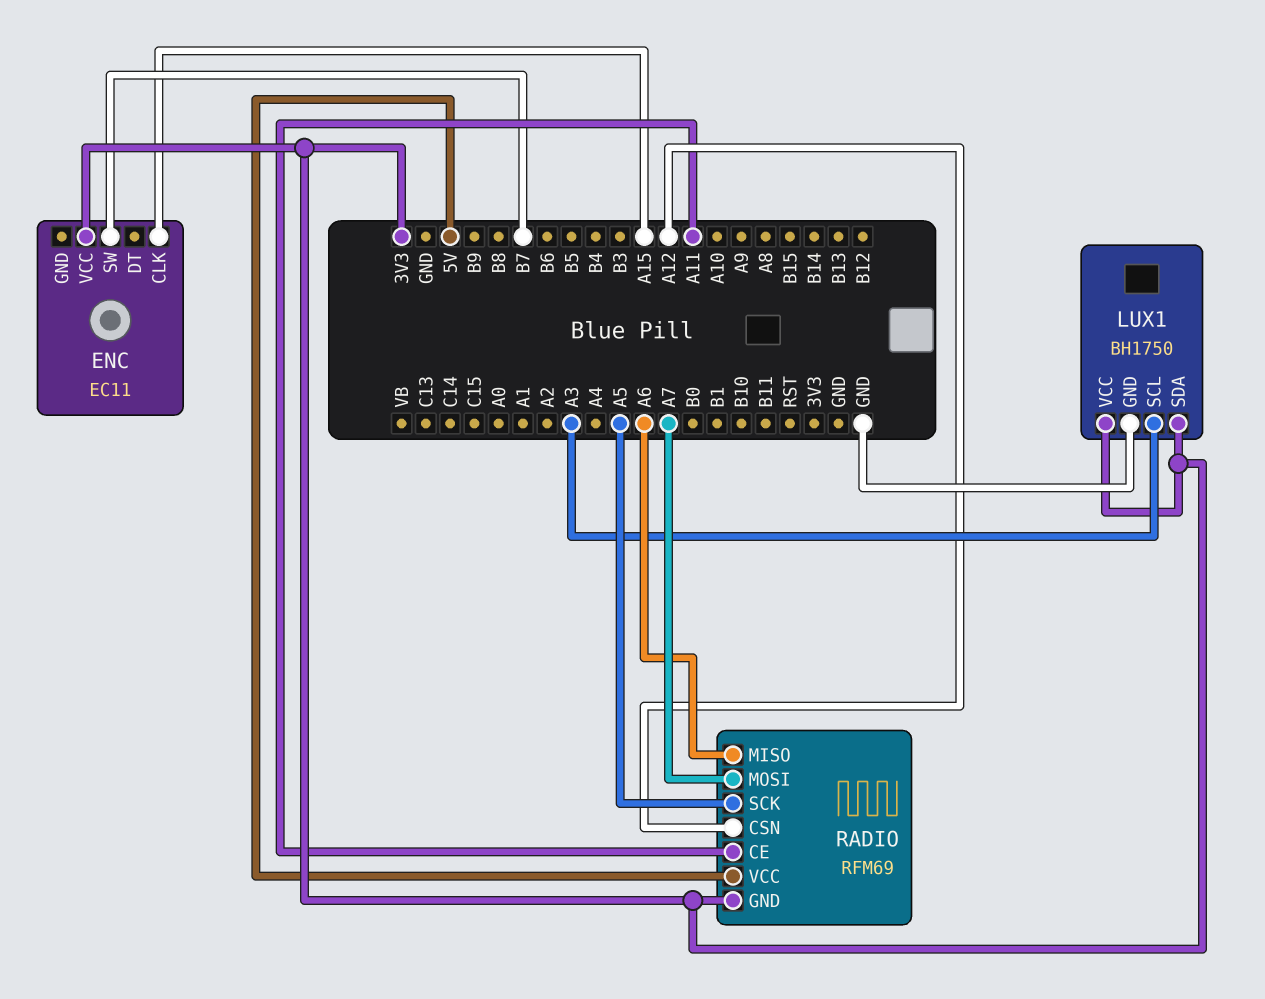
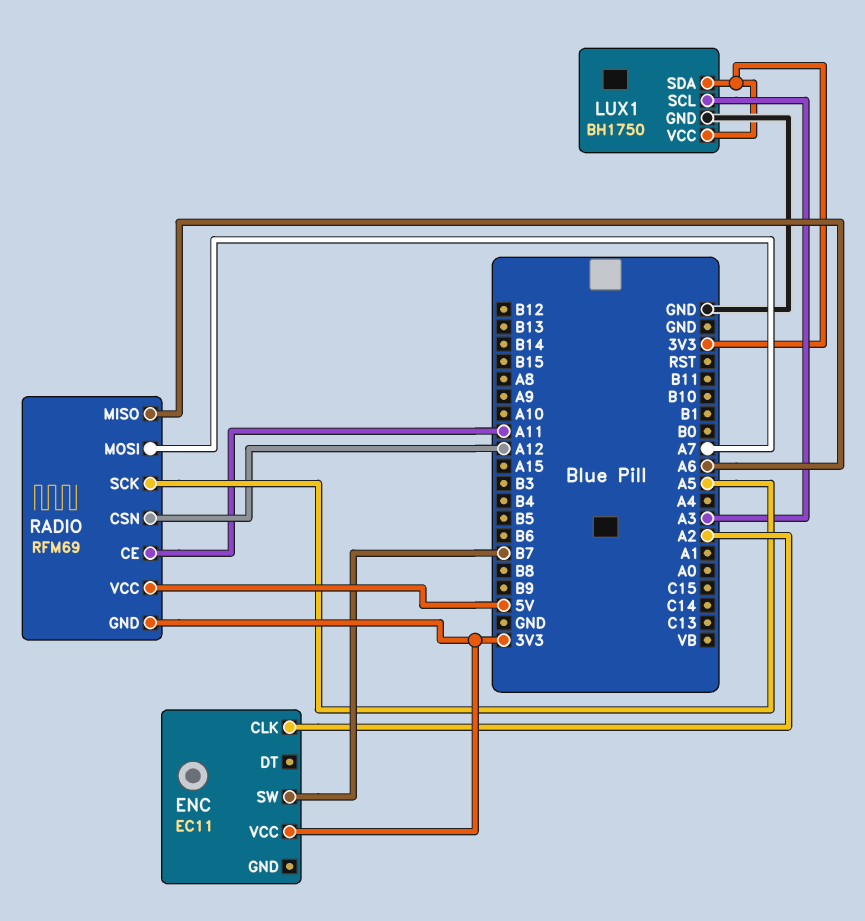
ENC pin CLK: A15 -> A2

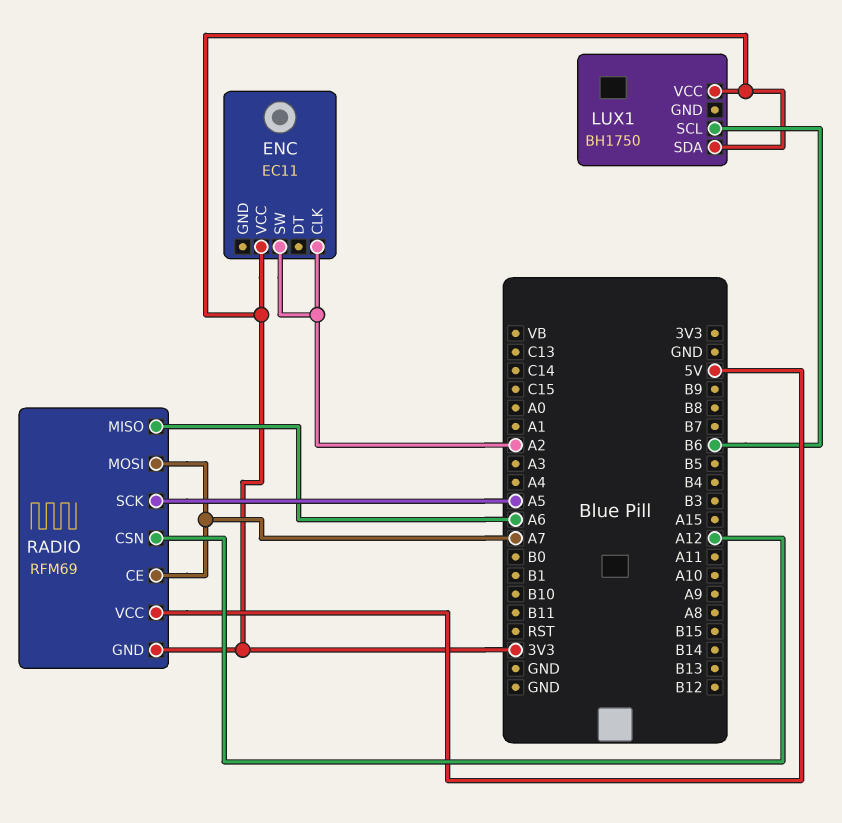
ENC pin SW: B7 -> A2
LUX1 pin GND: GND -> none
LUX1 pin SCL: A3 -> B6
RADIO pin CE: A11 -> A7

